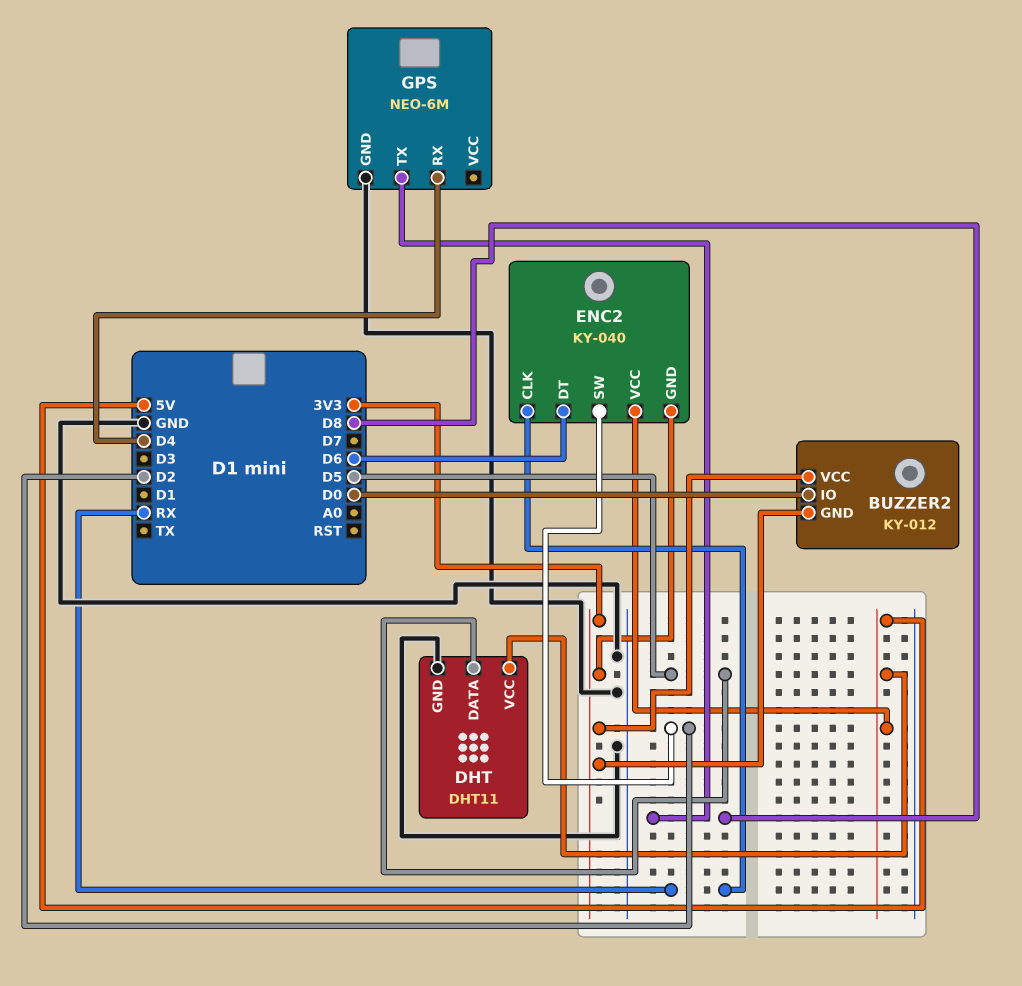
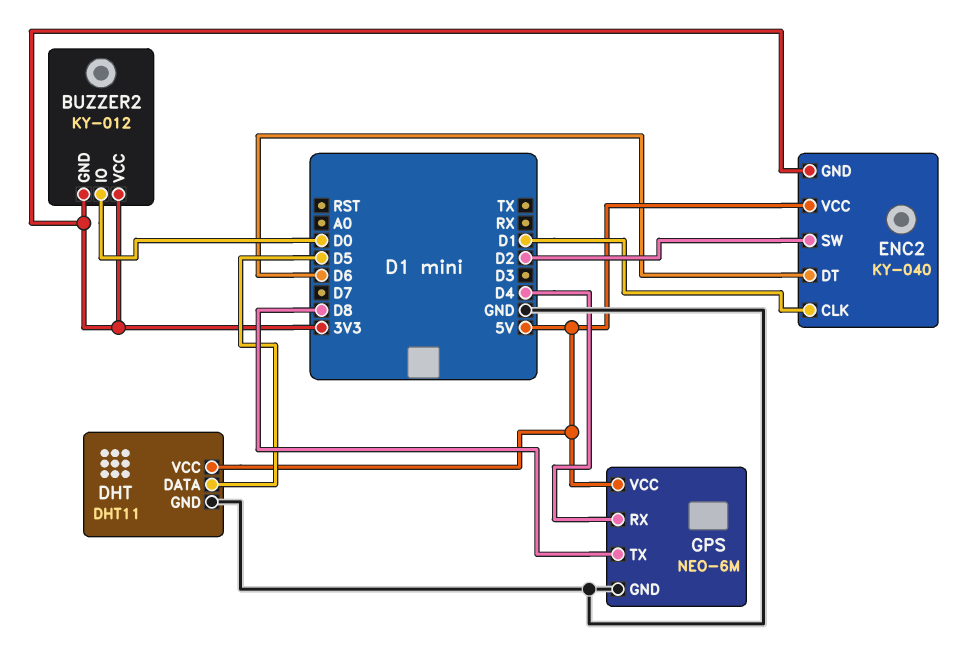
ENC2 pin CLK: RX -> D1
GPS pin VCC: none -> 5V

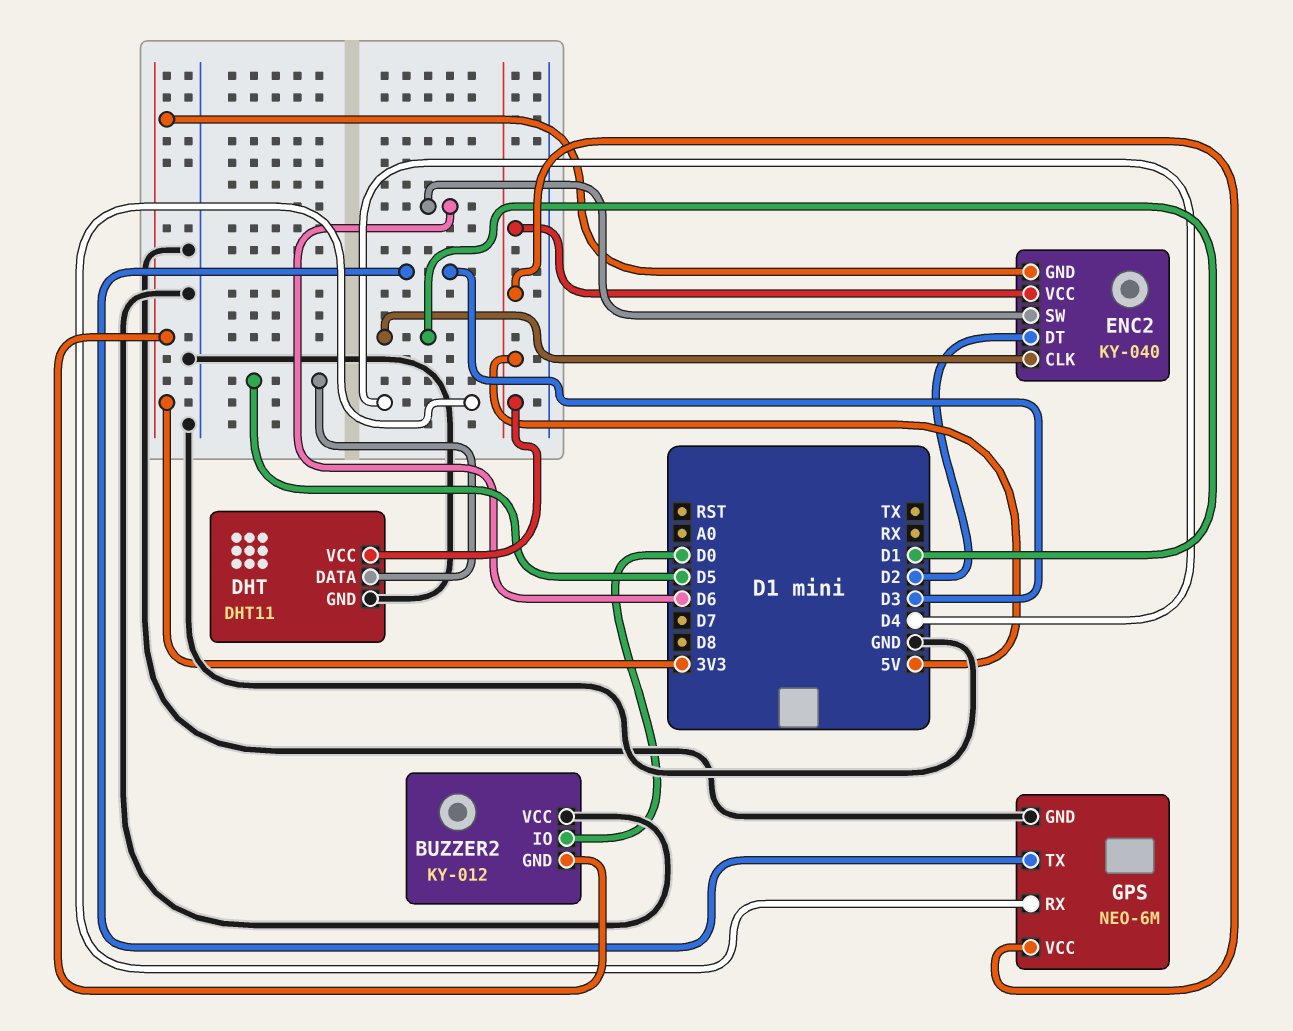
BUZZER2 pin VCC: 3V3 -> GND
ENC2 pin DT: D6 -> D2
ENC2 pin SW: D2 -> D6
GPS pin TX: D8 -> D3

